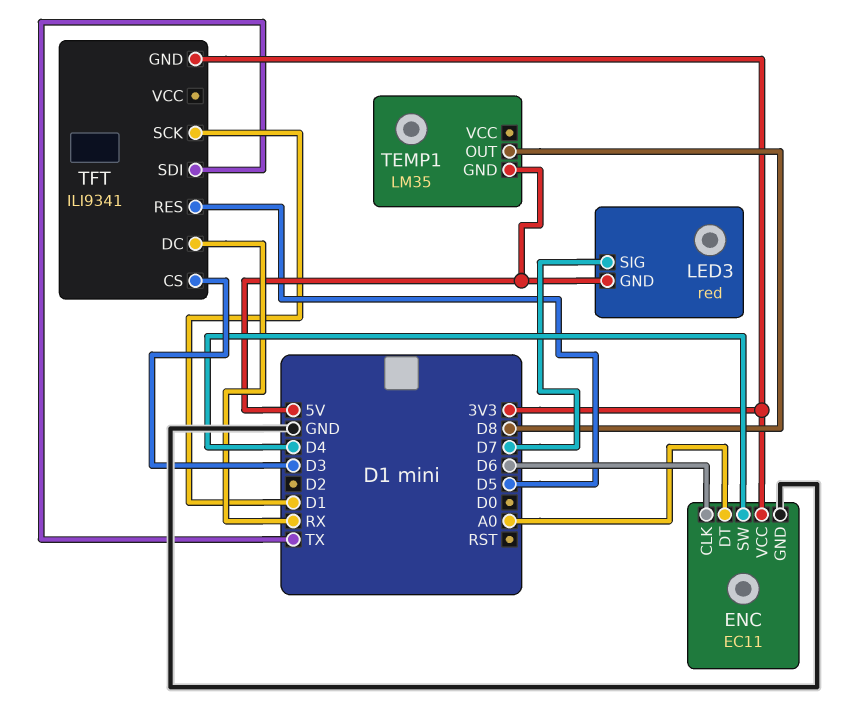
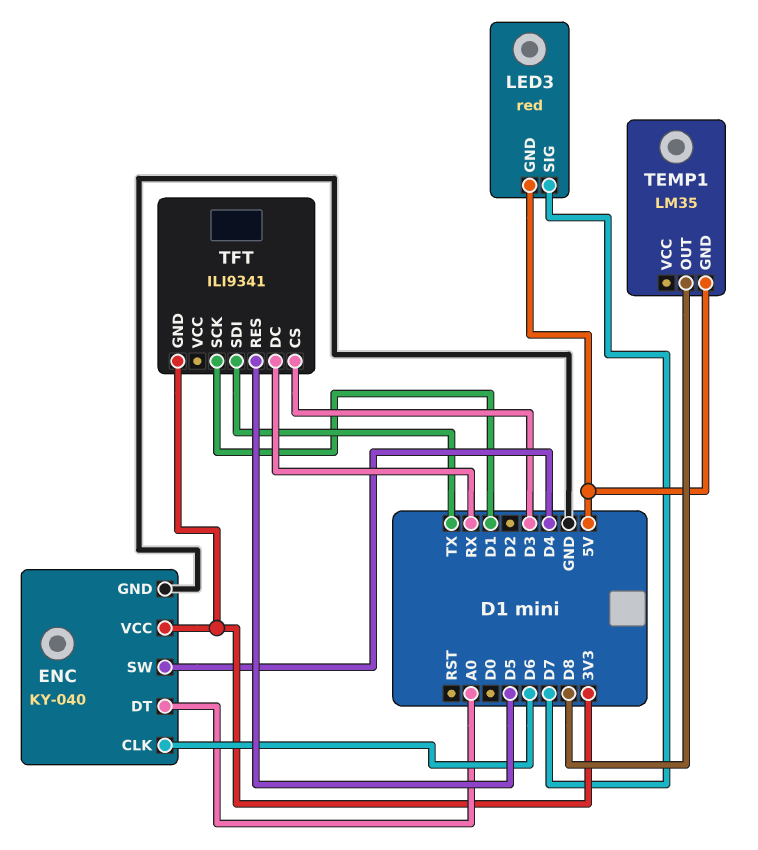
ENC: EC11 -> KY-040

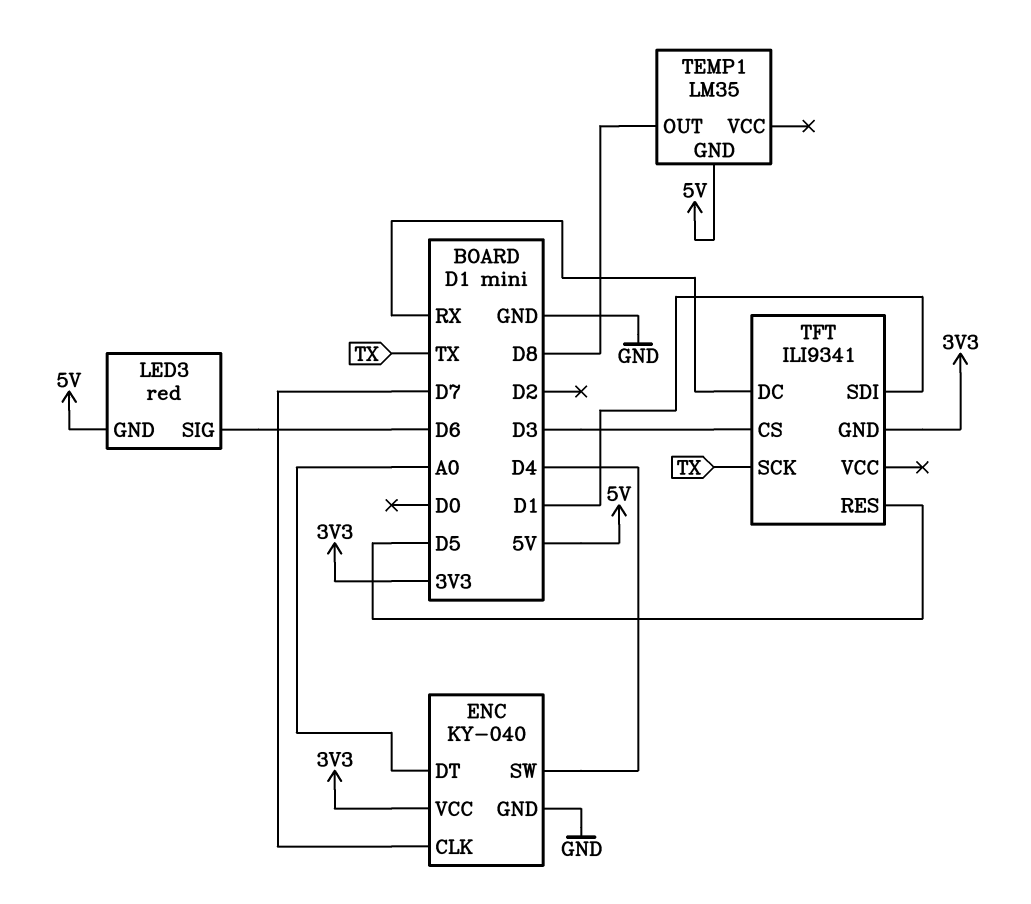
ENC pin CLK: D6 -> D7
LED3 pin SIG: D7 -> D6
TFT pin SCK: D1 -> TX
TFT pin SDI: TX -> D1

